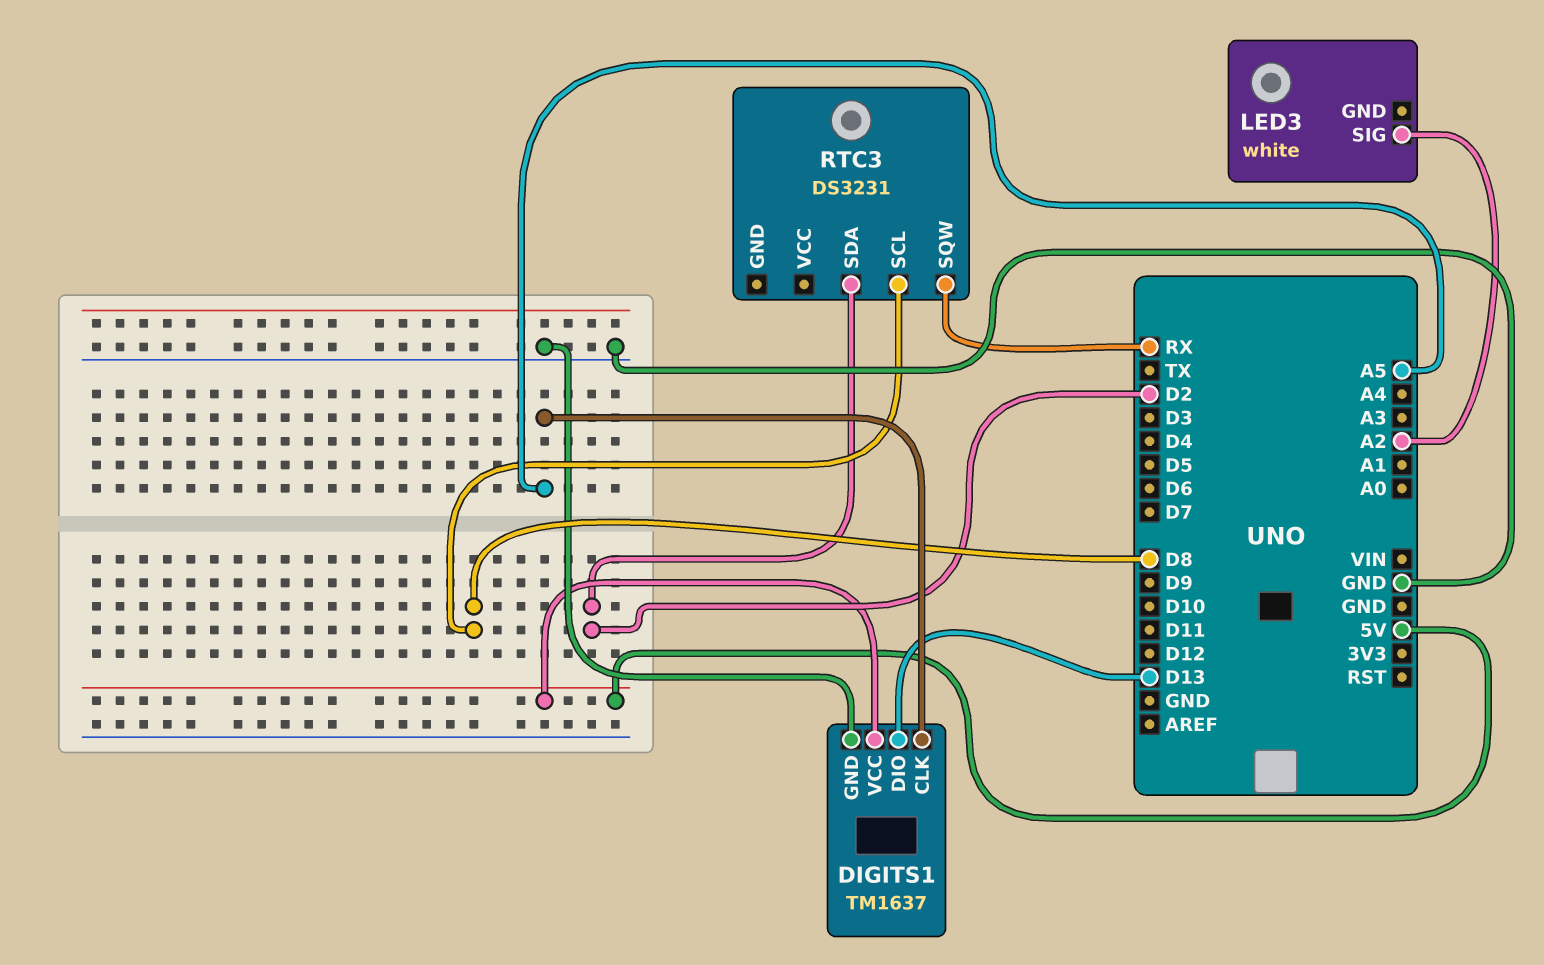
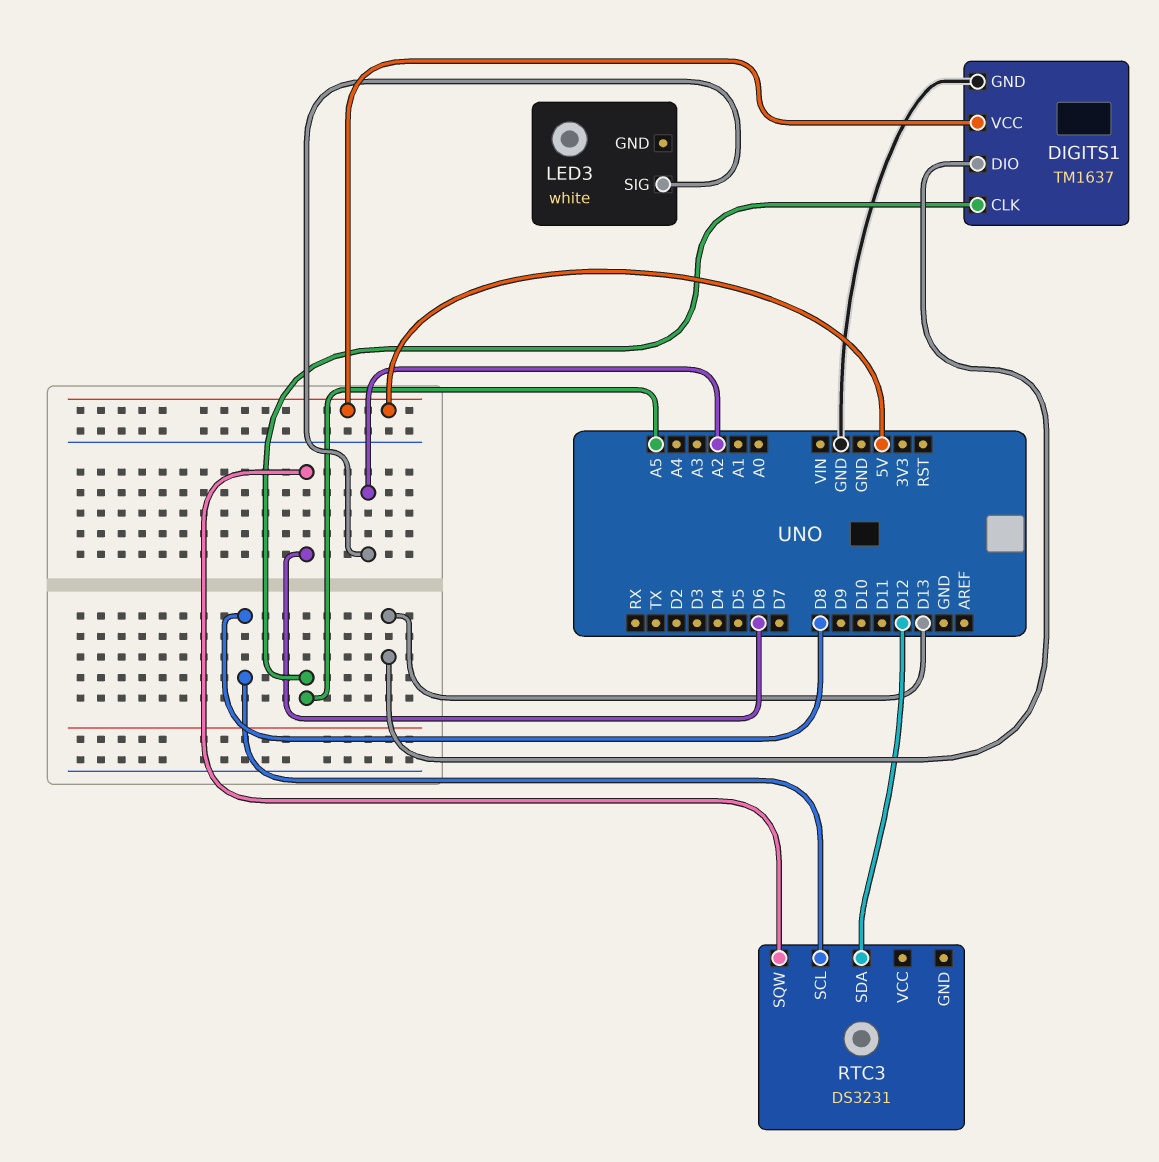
RTC3 pin SDA: D2 -> D12
RTC3 pin SQW: RX -> D6

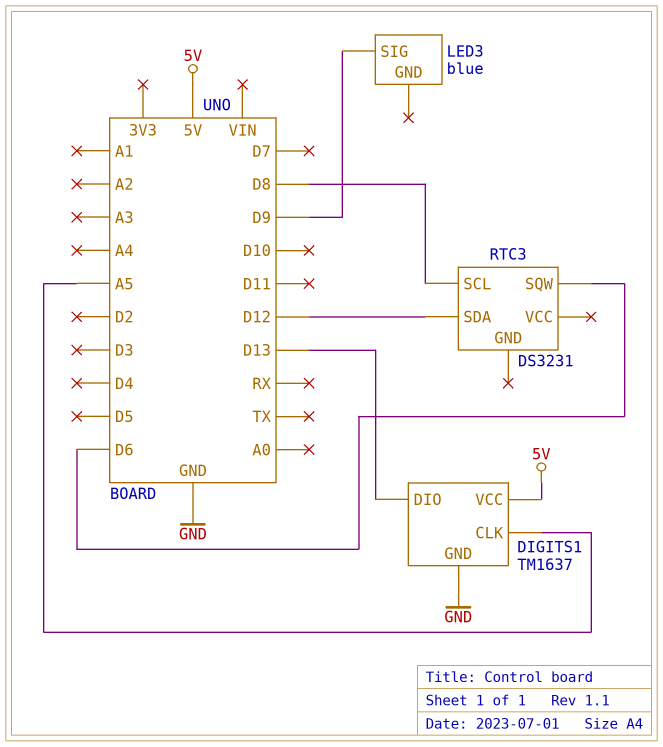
LED3: white -> blue
LED3 pin SIG: A2 -> D9

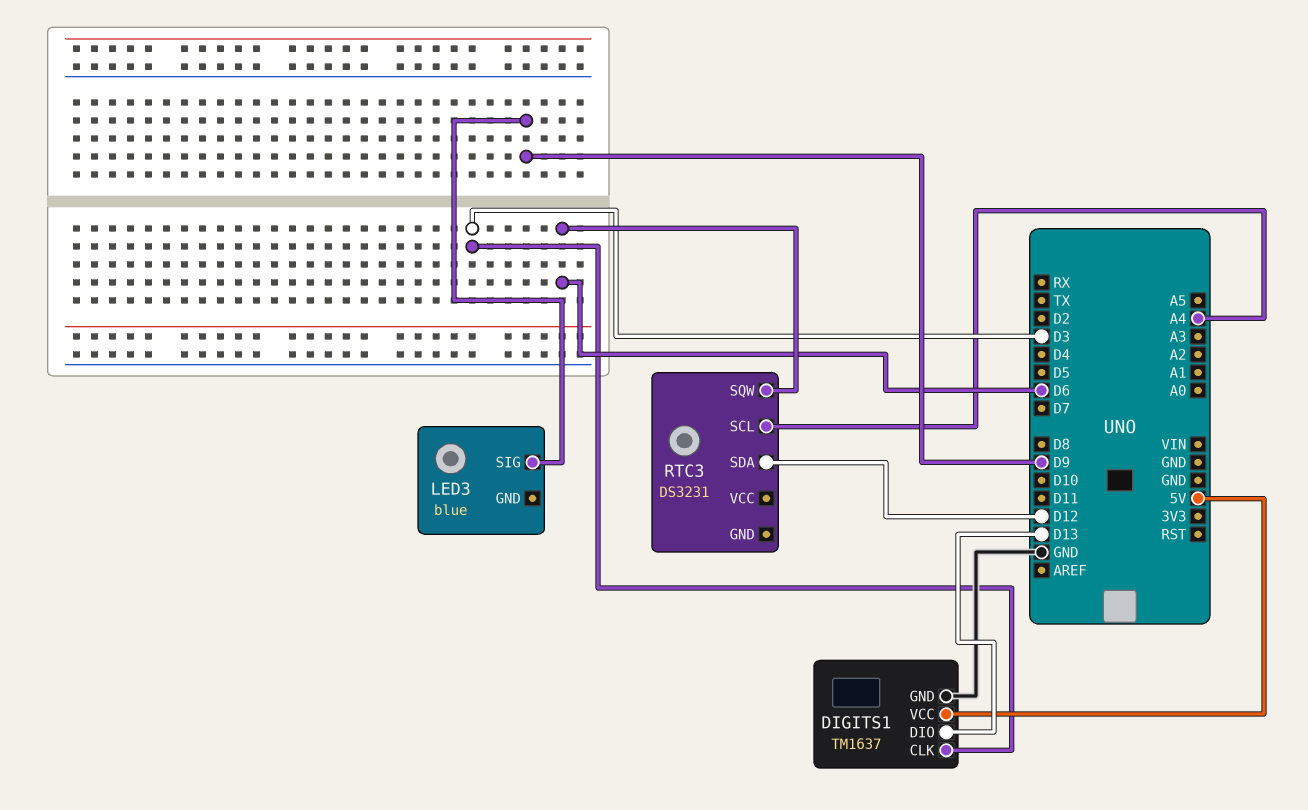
DIGITS1 pin CLK: A5 -> D3
RTC3 pin SCL: D8 -> A4

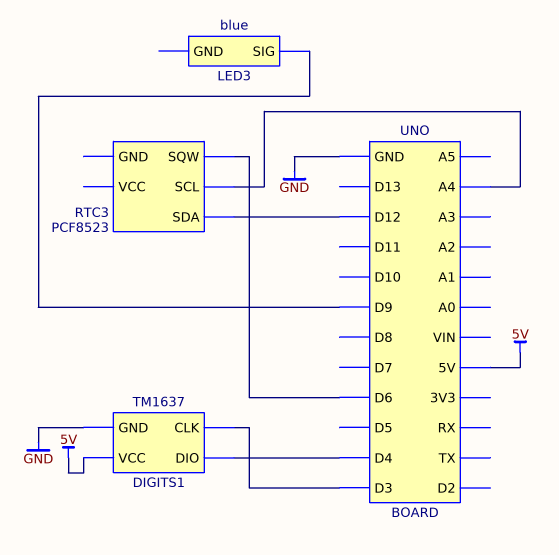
DIGITS1 pin DIO: D13 -> D4
RTC3: DS3231 -> PCF8523

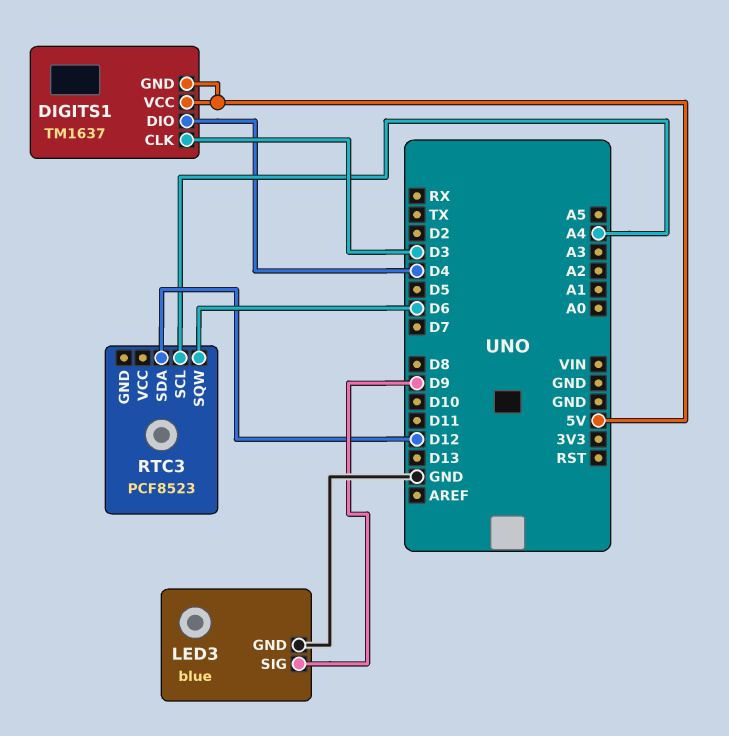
DIGITS1 pin GND: GND -> 5V
LED3 pin GND: none -> GND

